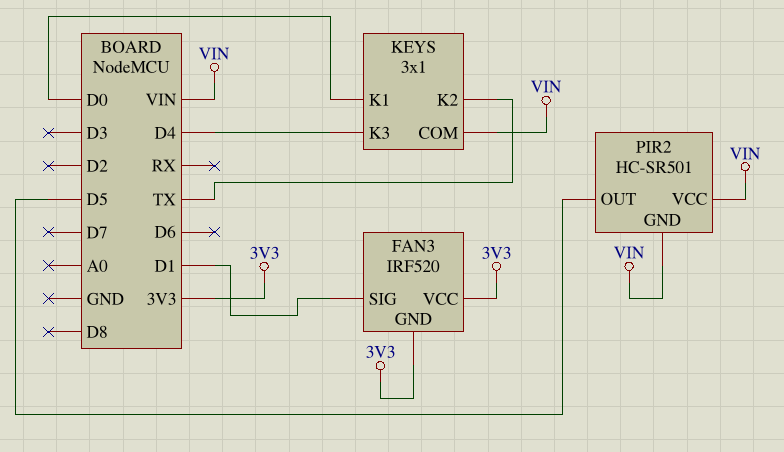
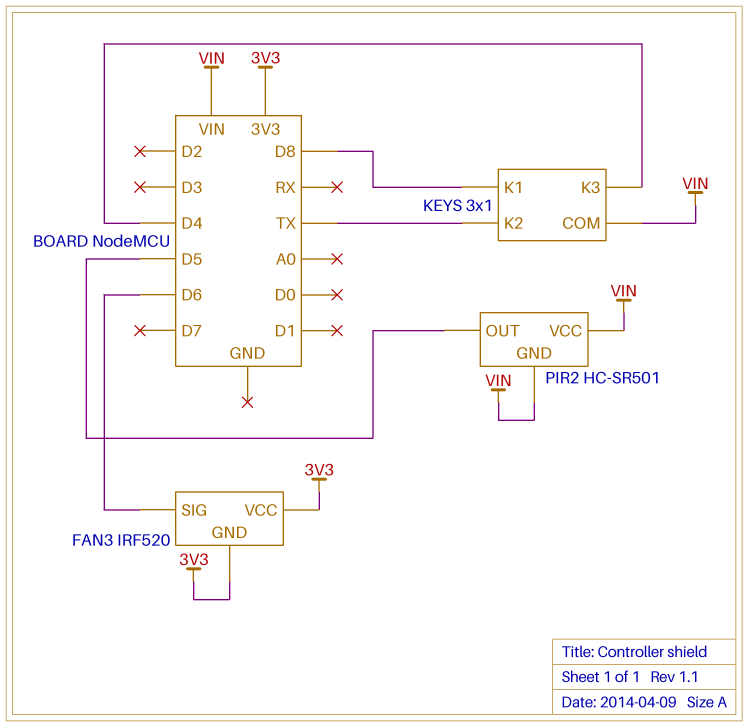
FAN3 pin SIG: D1 -> D6
KEYS pin K1: D0 -> D8

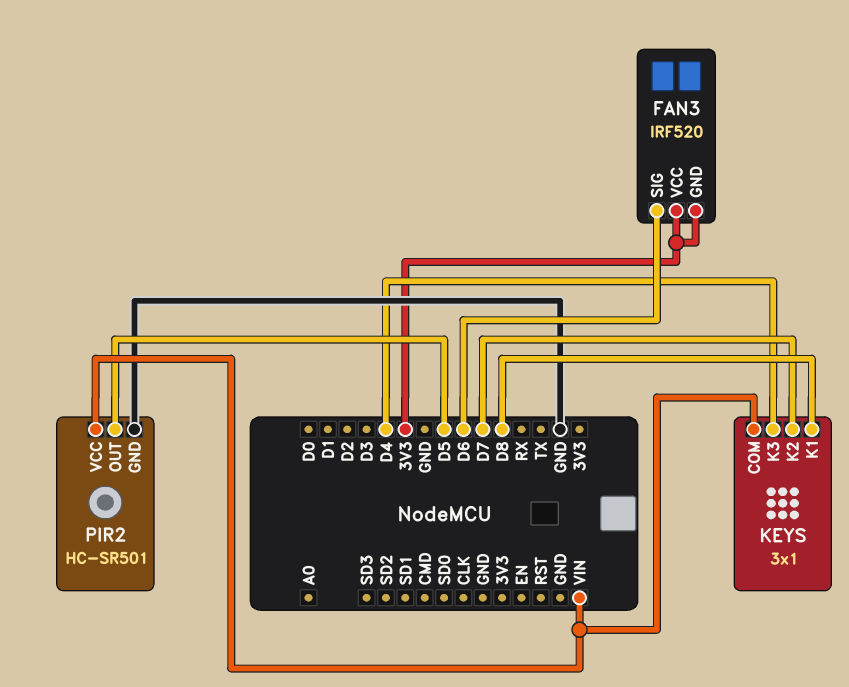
KEYS pin K2: TX -> D7
PIR2 pin GND: VIN -> GND

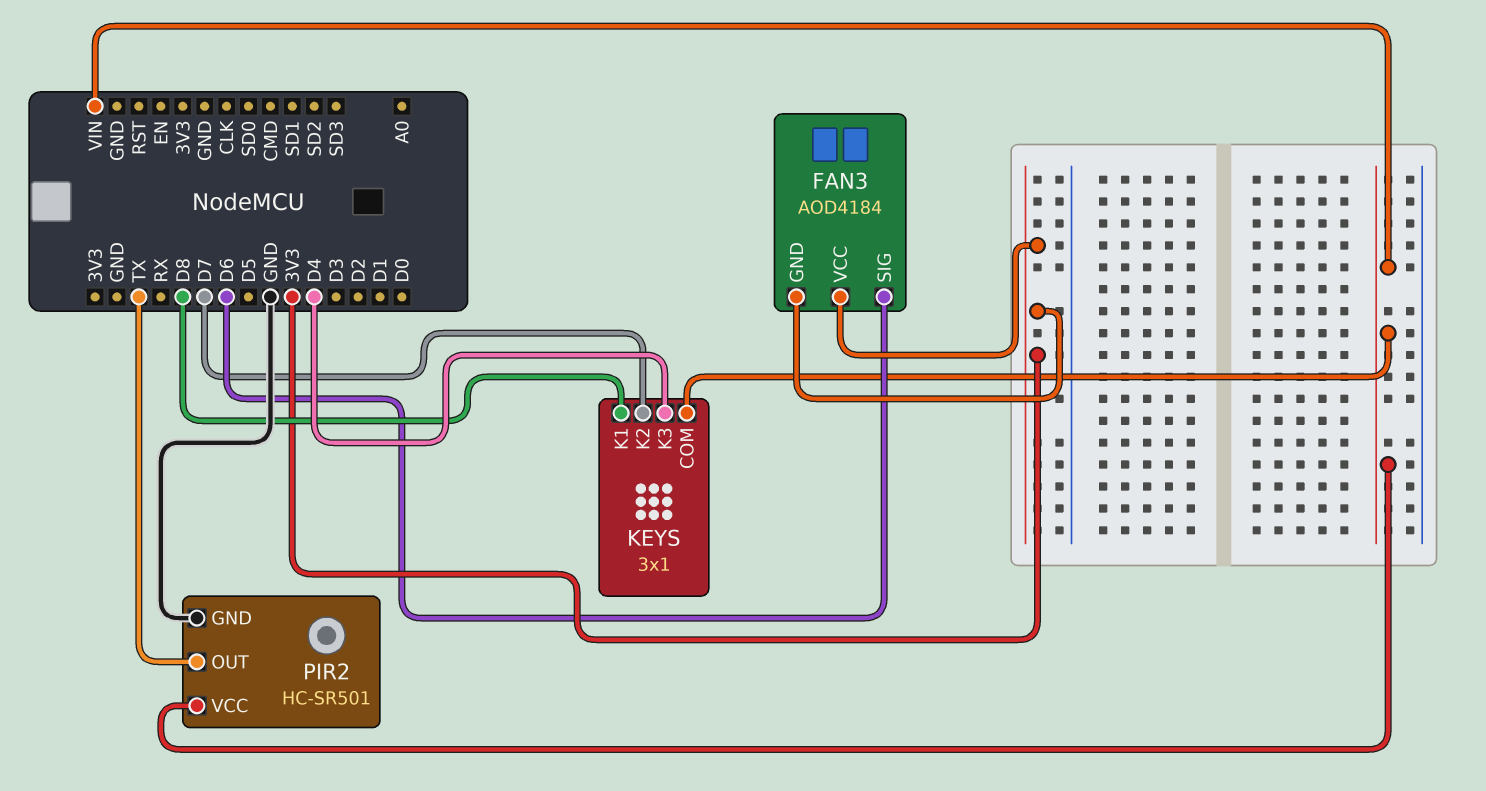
FAN3: IRF520 -> AOD4184
PIR2 pin OUT: D5 -> TX

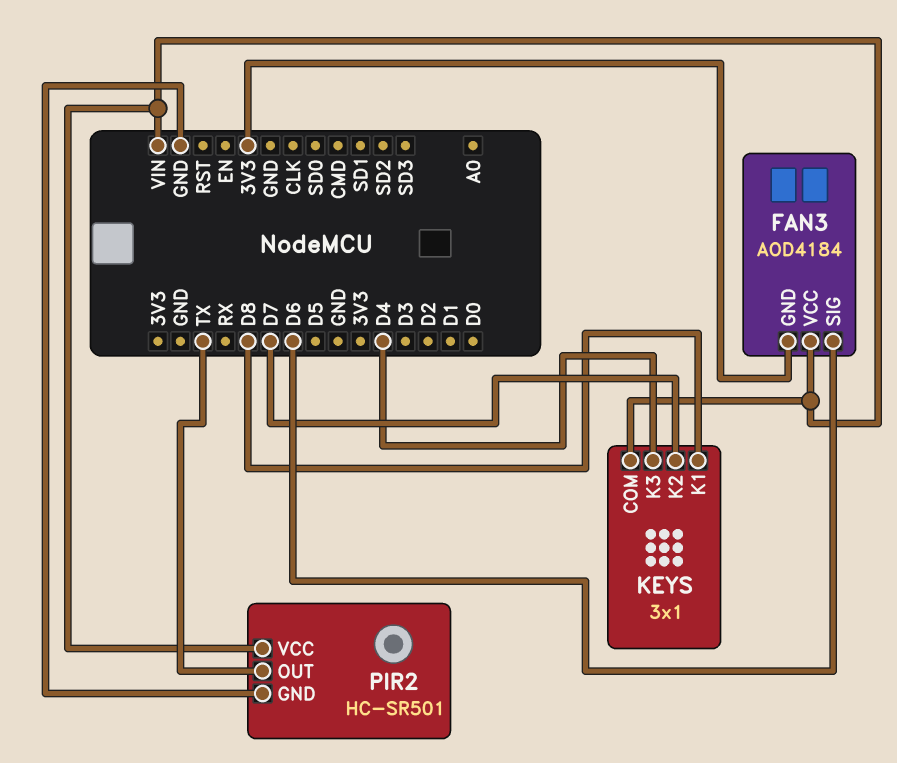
FAN3 pin VCC: 3V3 -> VIN

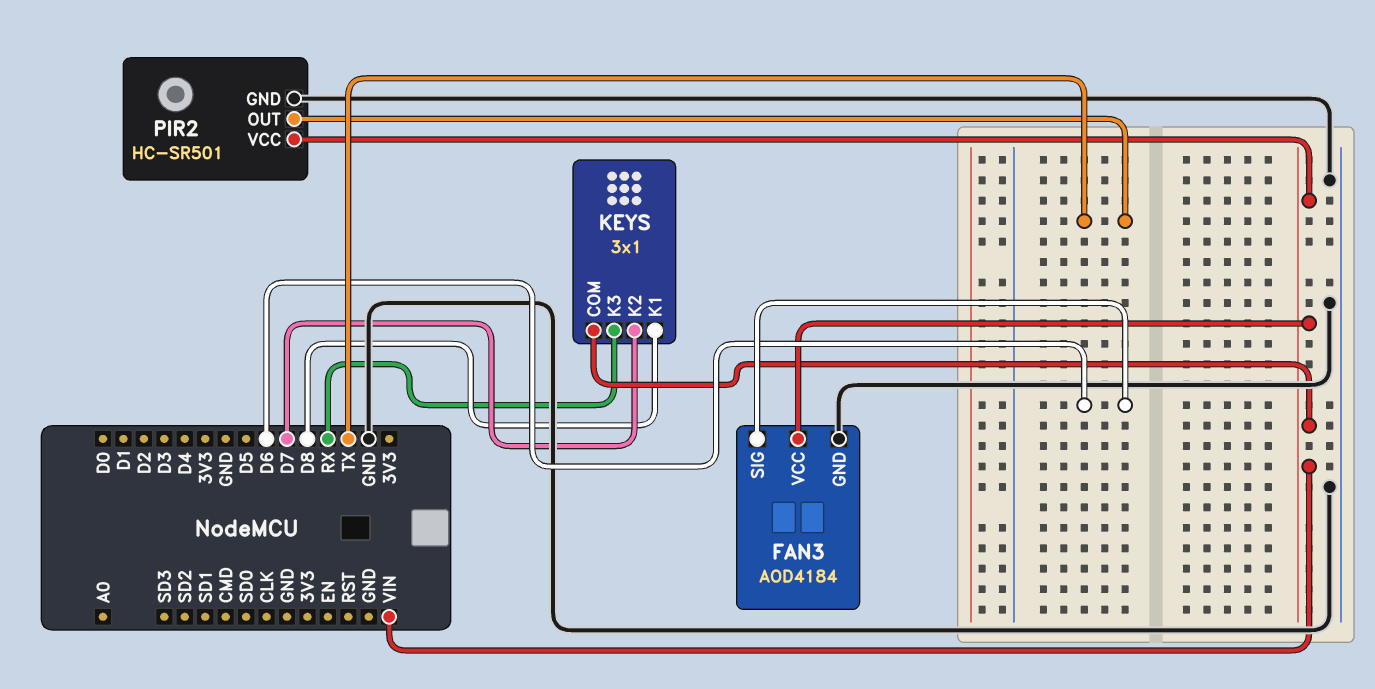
FAN3 pin GND: 3V3 -> GND
KEYS pin K3: D4 -> RX

